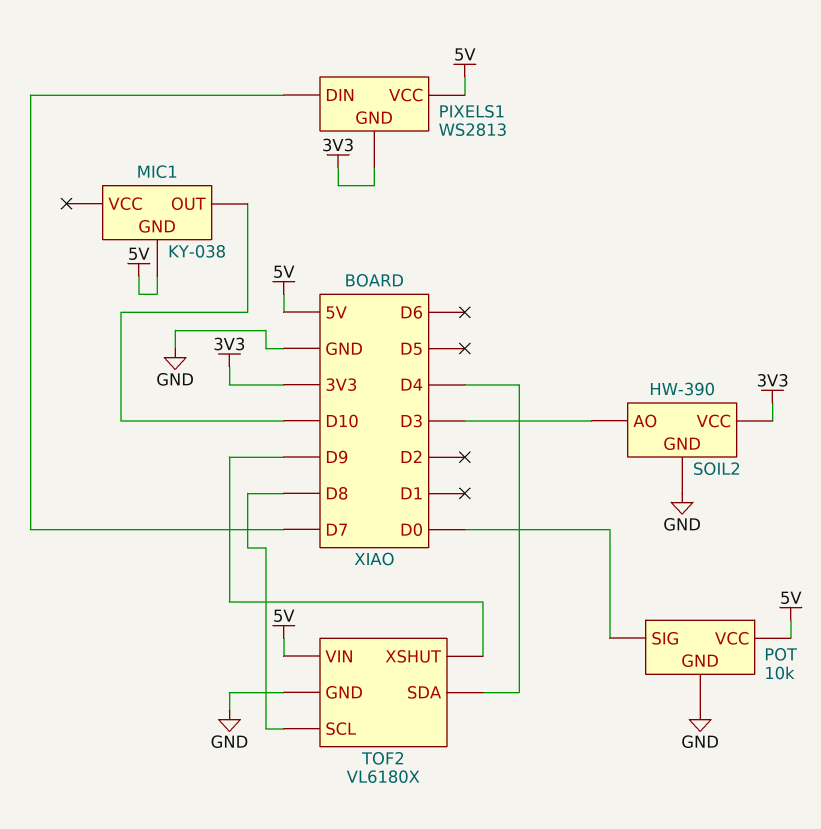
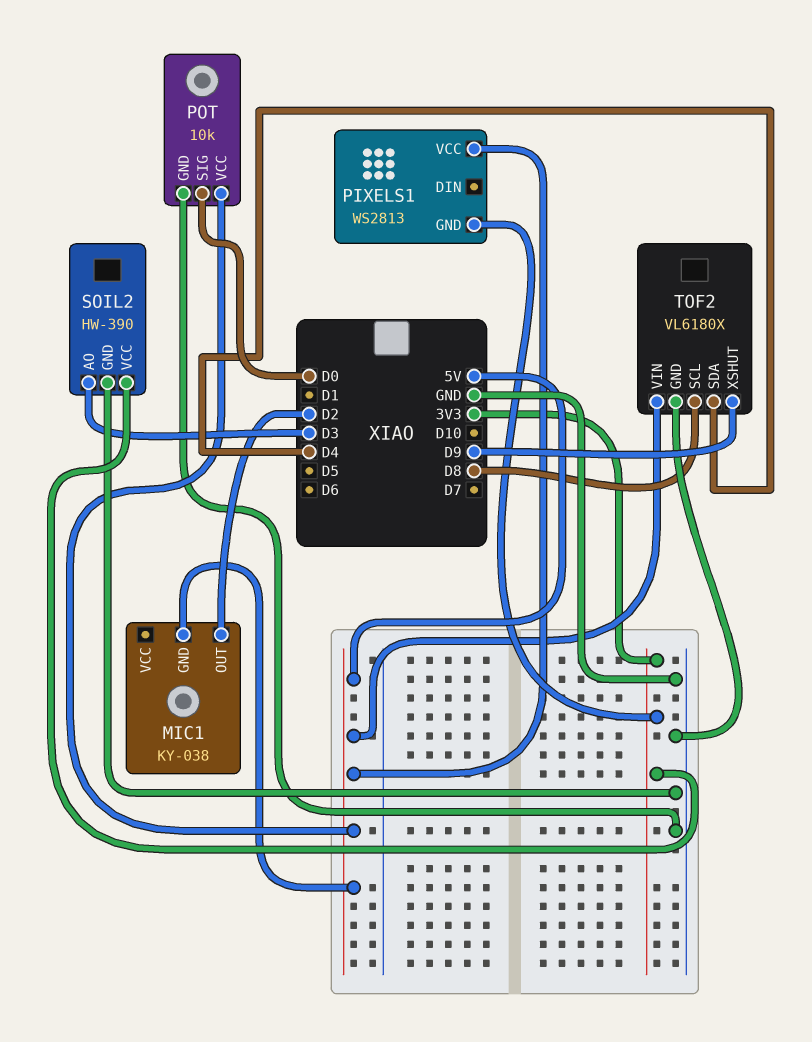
MIC1 pin OUT: D10 -> D2
PIXELS1 pin DIN: D7 -> none

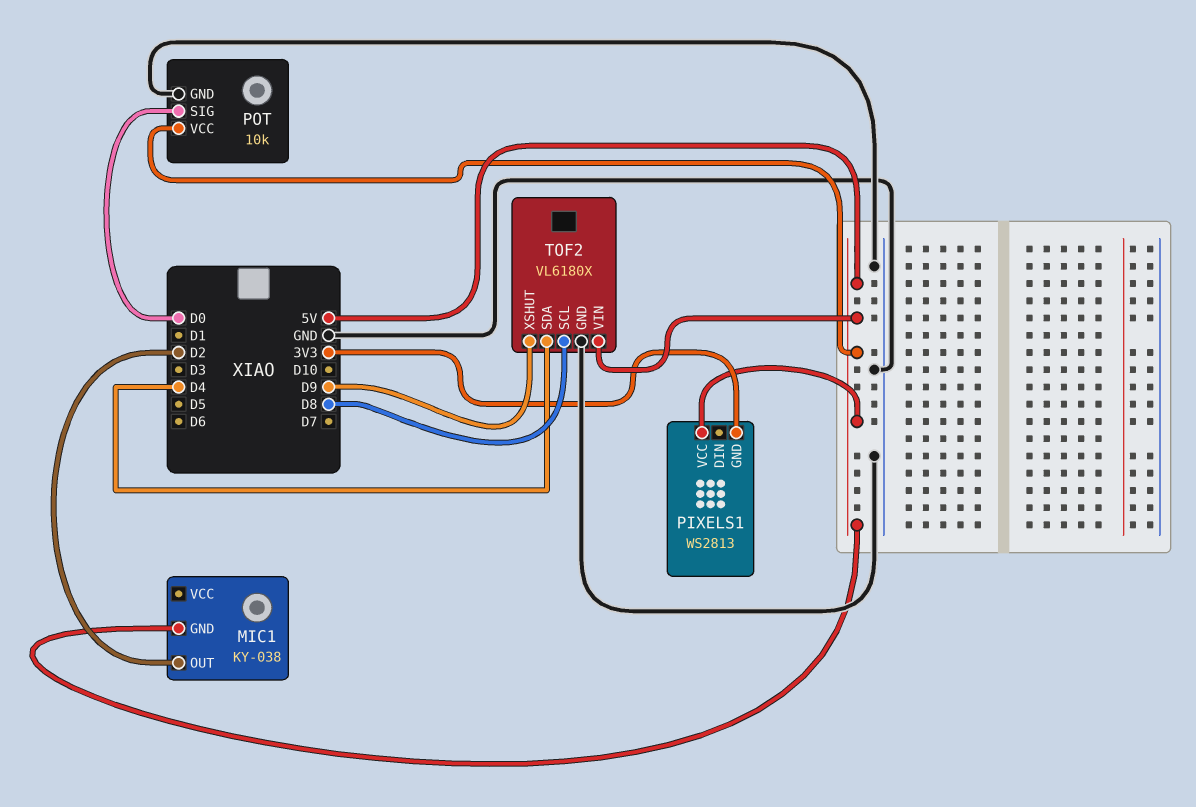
SOIL2: HW-390 -> none
SOIL2 pin AO: D3 -> none
SOIL2 pin GND: GND -> none
SOIL2 pin VCC: 3V3 -> none

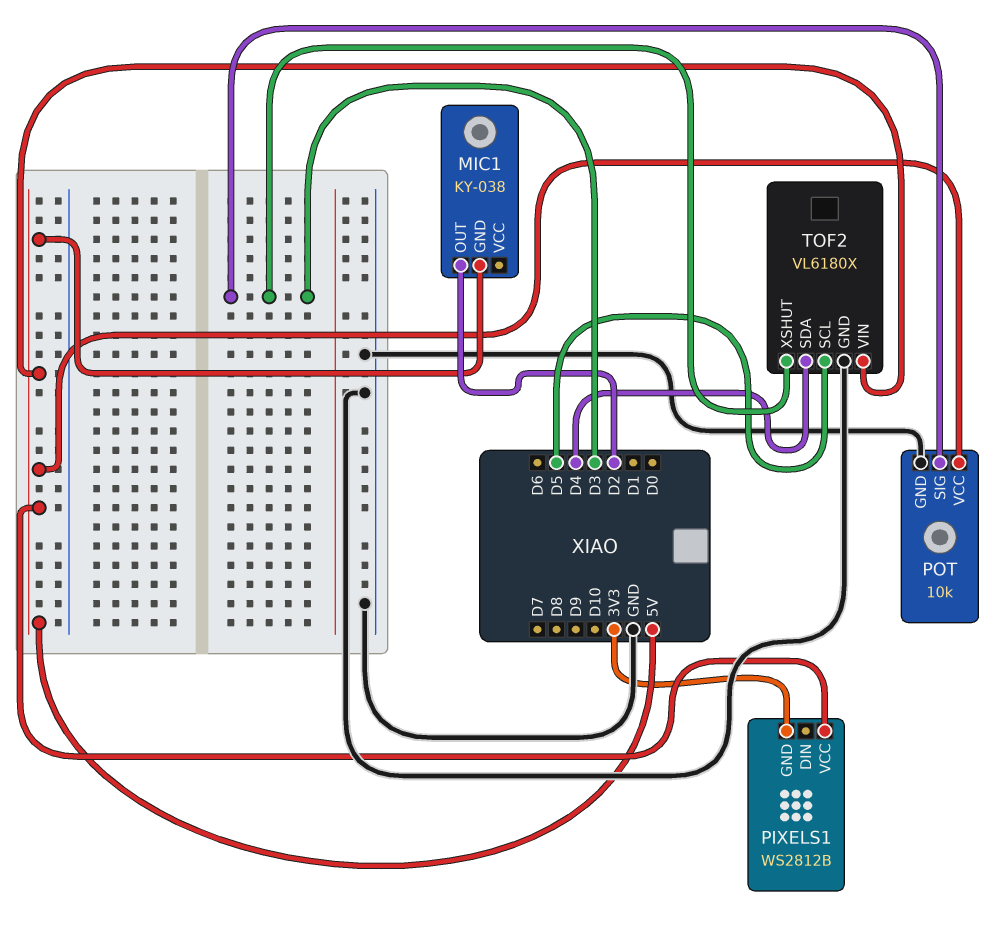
PIXELS1: WS2813 -> WS2812B
POT pin SIG: D0 -> D3
TOF2 pin SCL: D8 -> D5
TOF2 pin XSHUT: D9 -> D3

